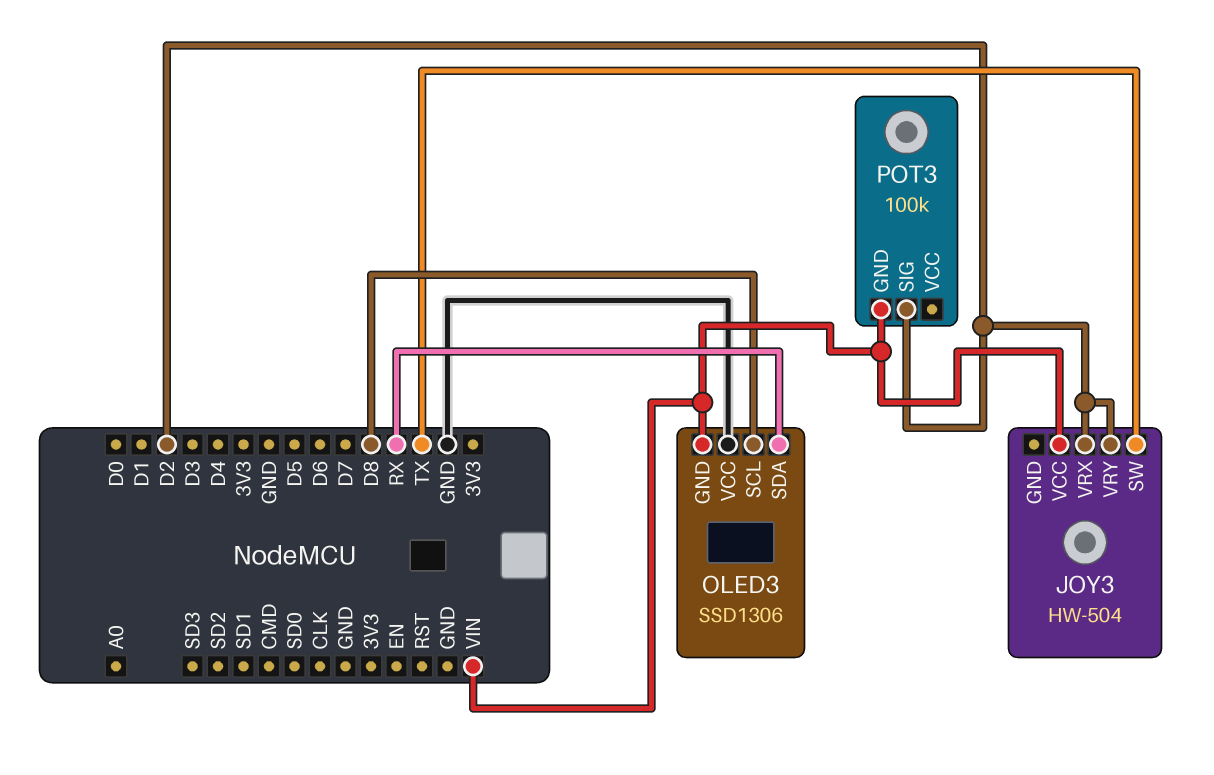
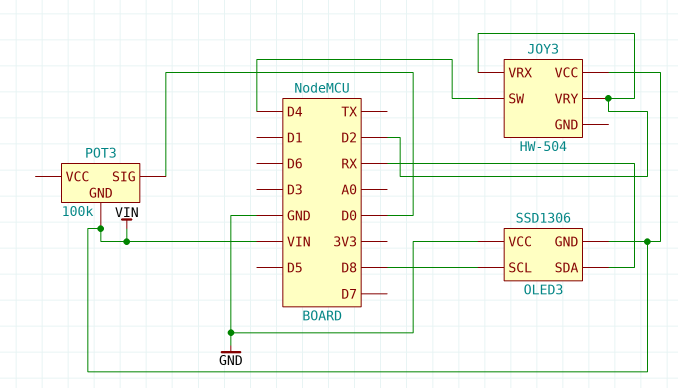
JOY3 pin SW: TX -> D4
POT3 pin SIG: D2 -> D0

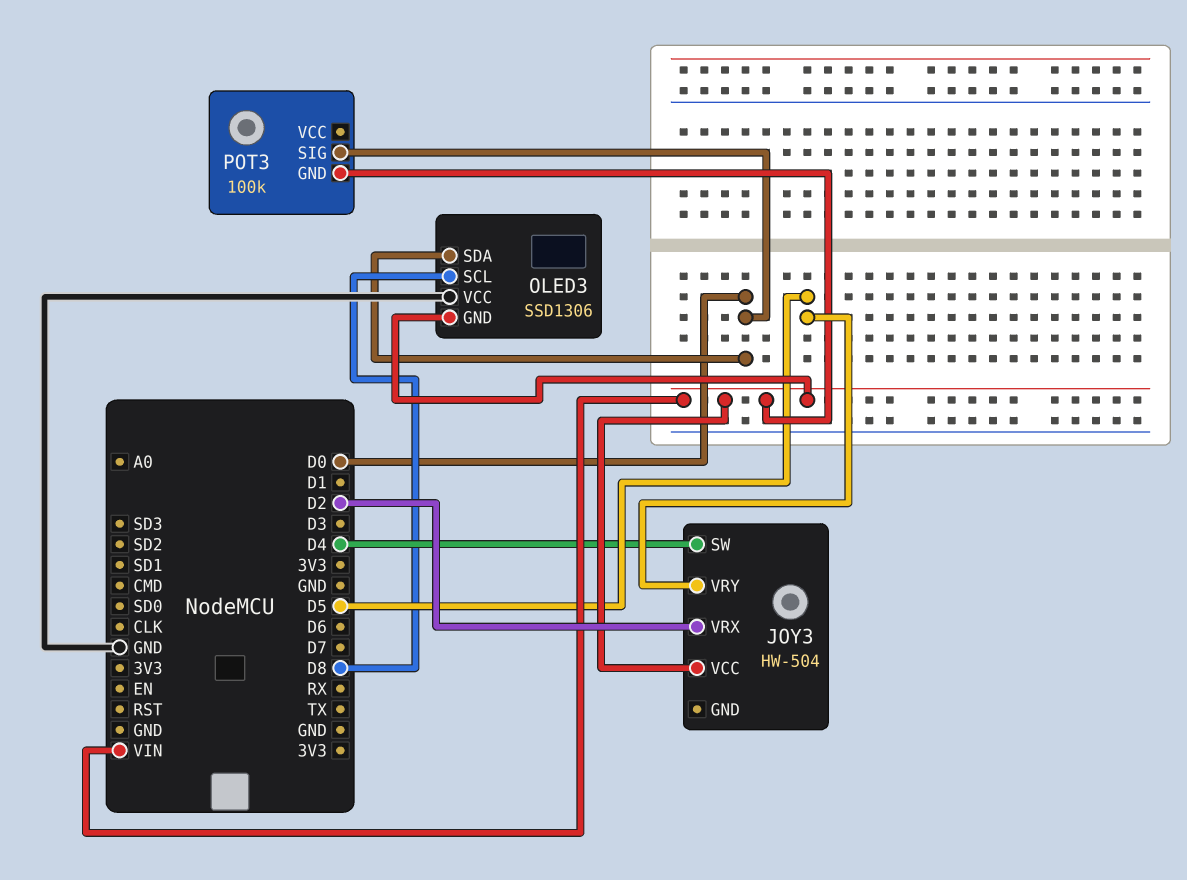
JOY3 pin VRY: D2 -> D5
OLED3 pin SDA: RX -> D0

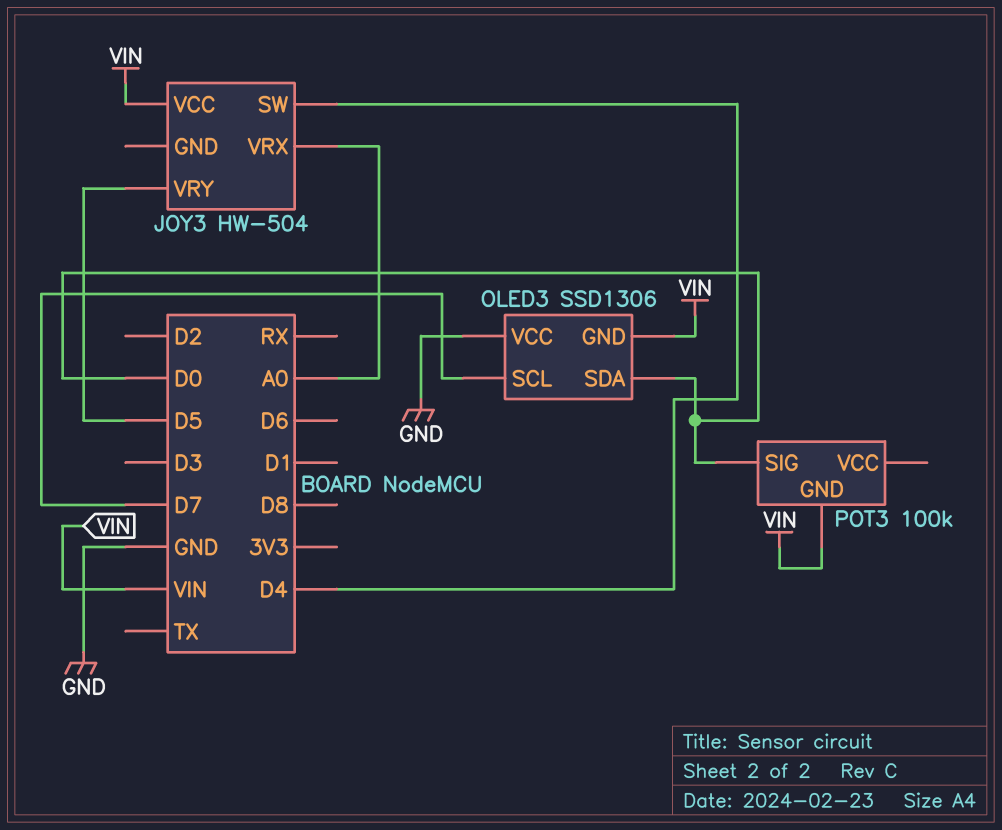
JOY3 pin VRX: D2 -> A0
OLED3 pin SCL: D8 -> D7

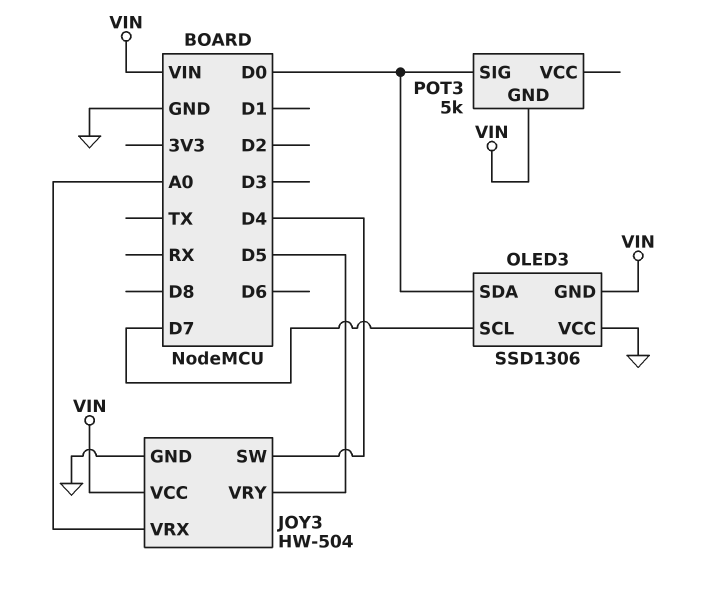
JOY3 pin GND: none -> GND
POT3: 100k -> 5k

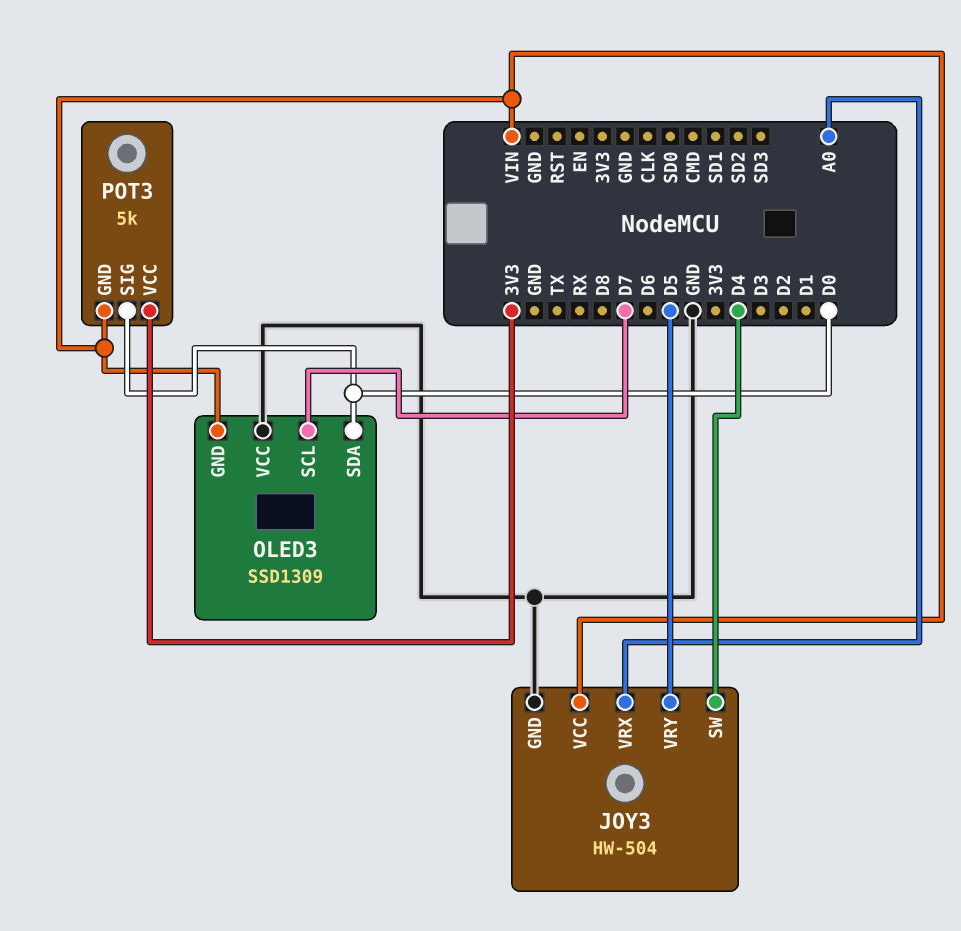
OLED3: SSD1306 -> SSD1309
POT3 pin VCC: none -> 3V3

